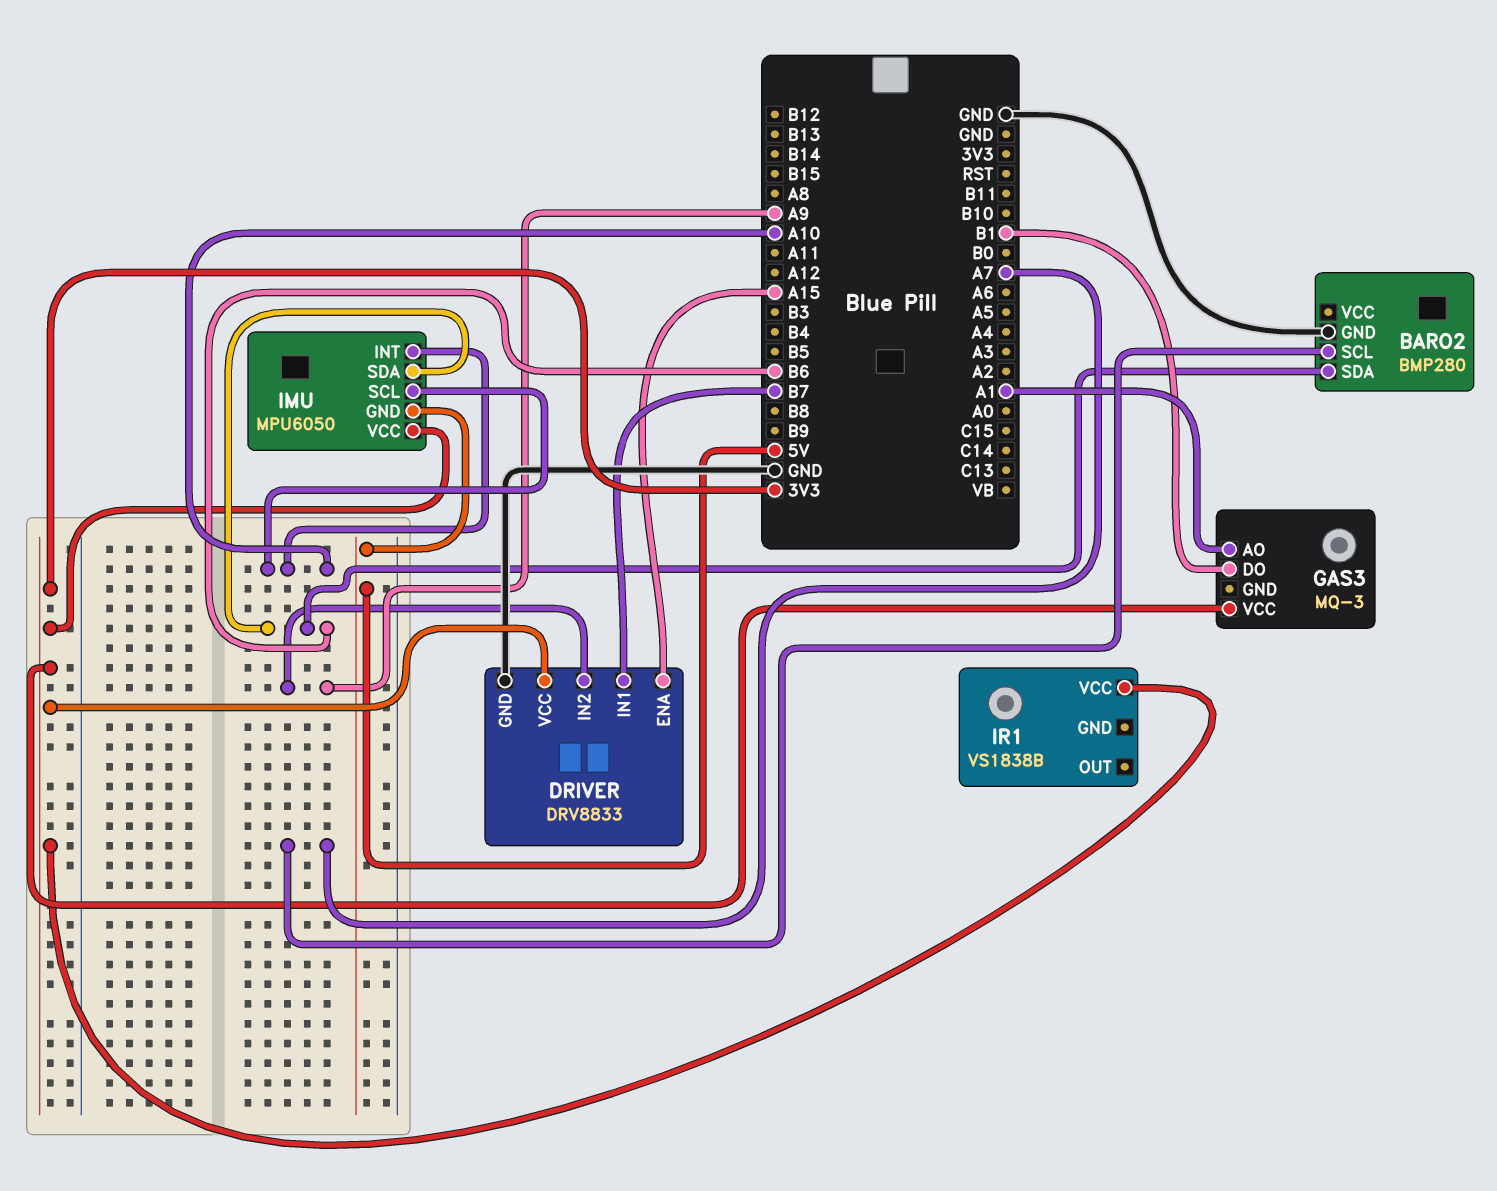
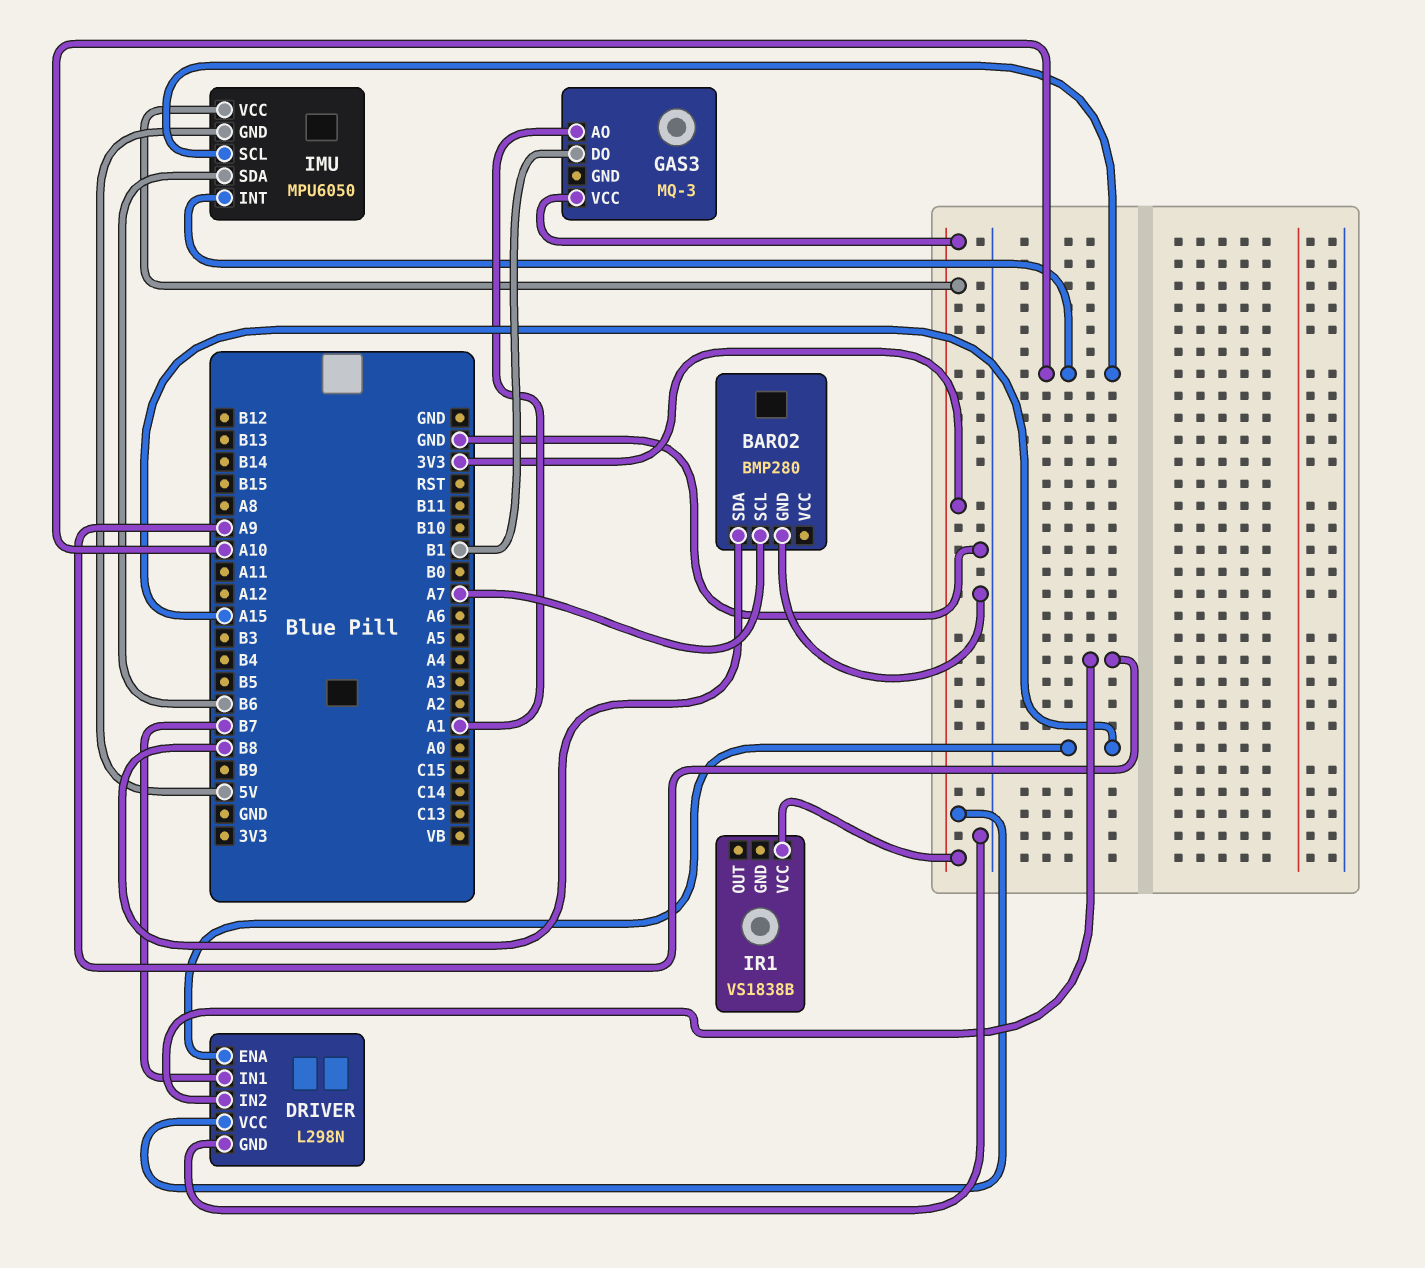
BARO2 pin SDA: B6 -> B8
DRIVER: DRV8833 -> L298N

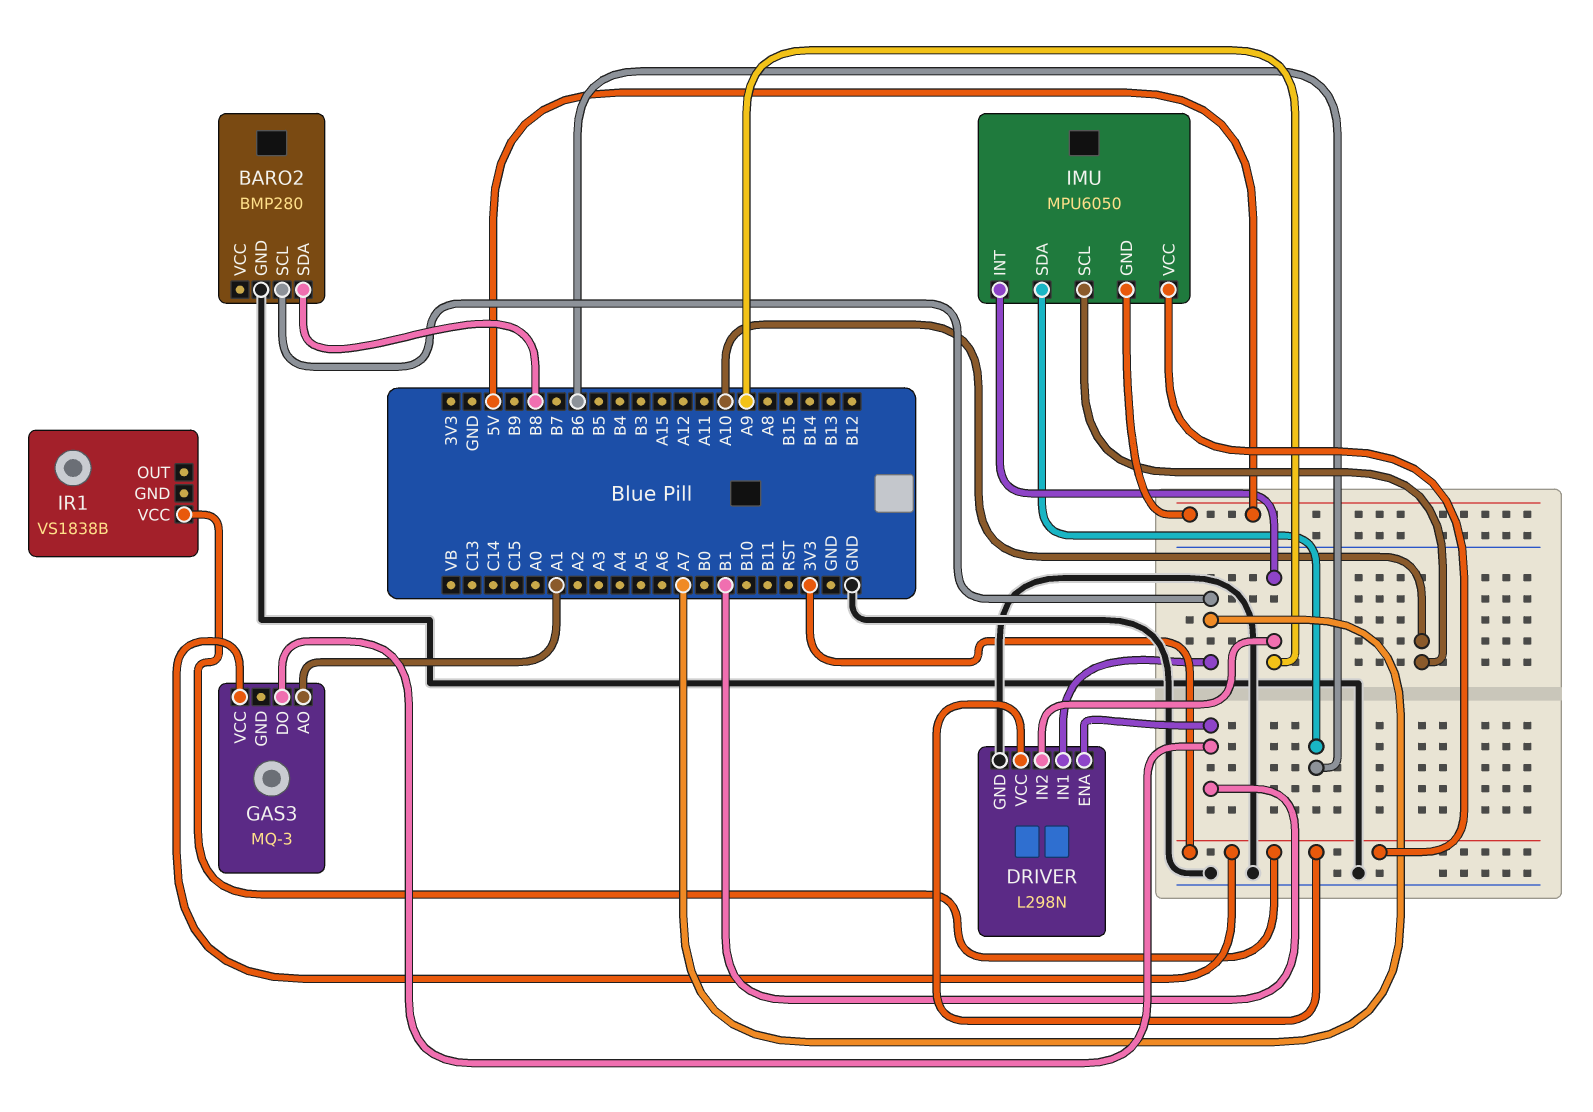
DRIVER pin ENA: A15 -> B1
DRIVER pin IN1: B7 -> A7
IMU pin INT: A10 -> A9

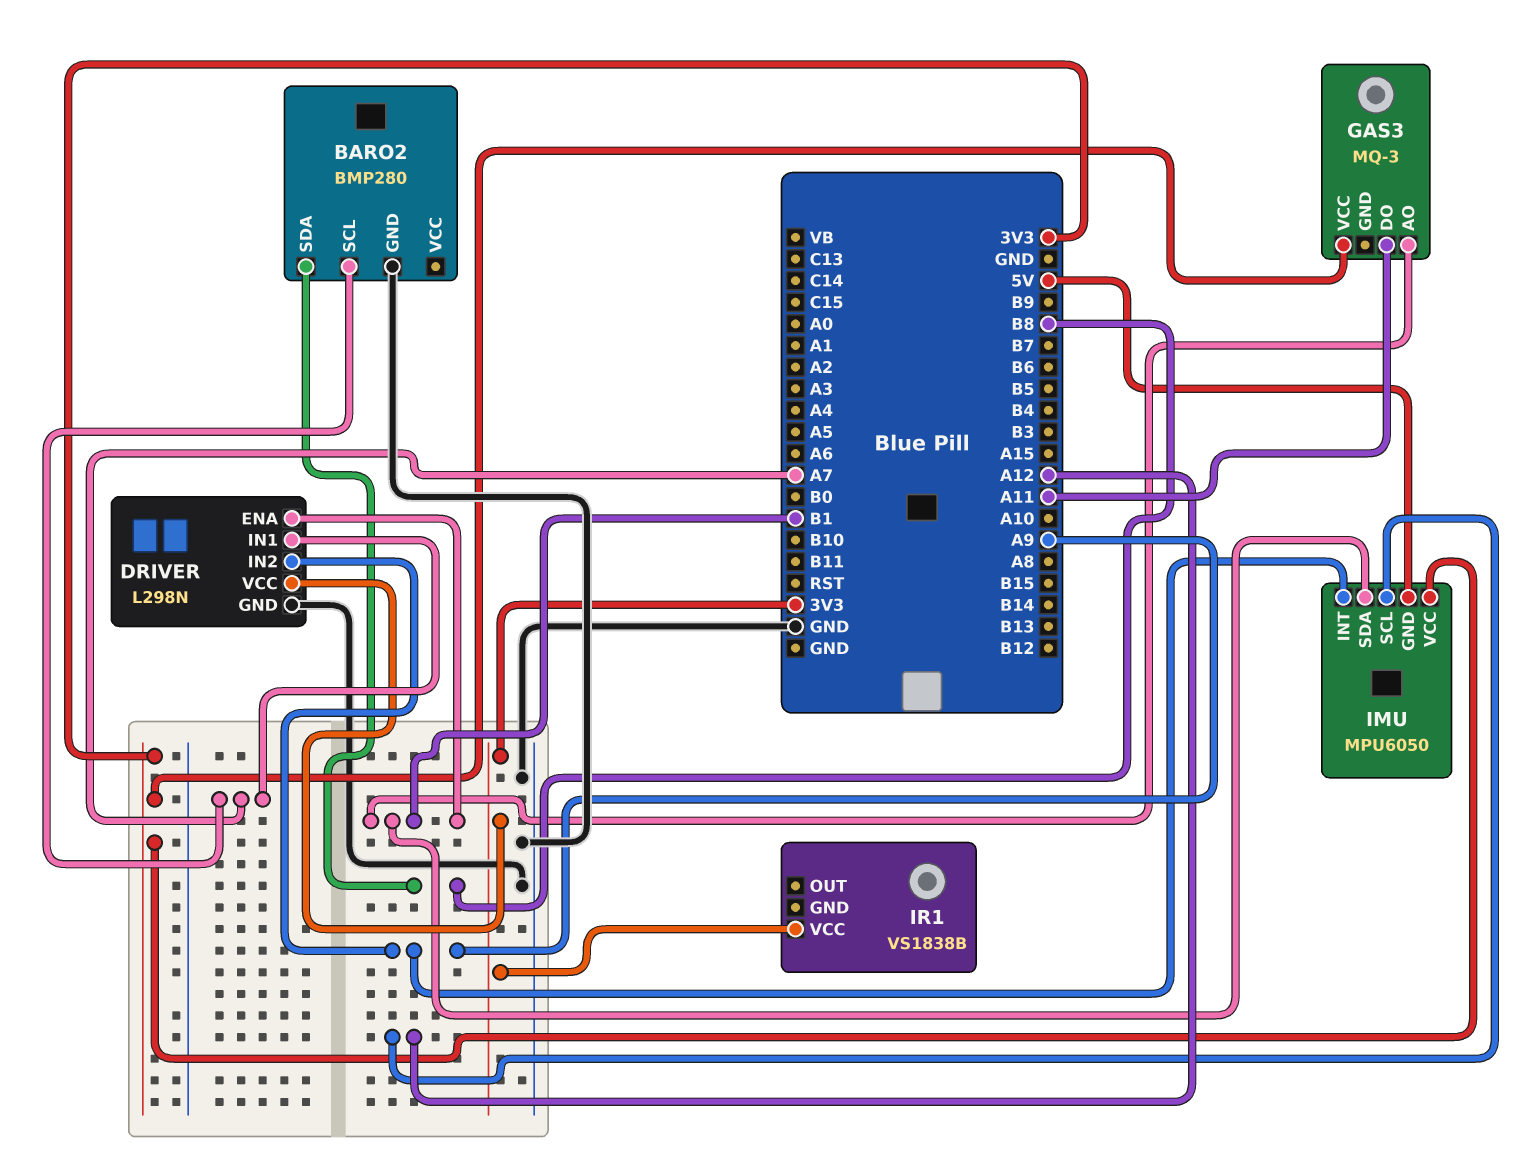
GAS3 pin AO: A1 -> B1
GAS3 pin DO: B1 -> A11
IMU pin SCL: A10 -> A12
IMU pin SDA: B6 -> B1

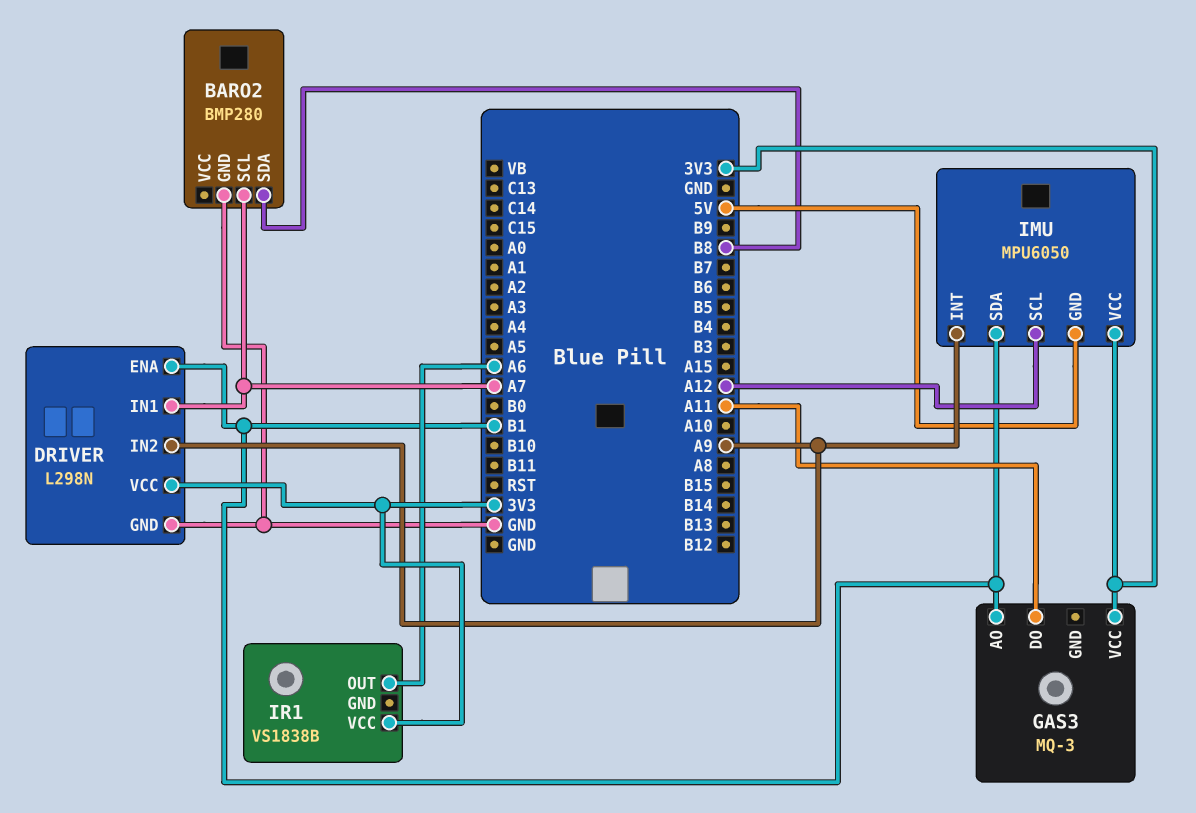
IR1 pin OUT: none -> A6

